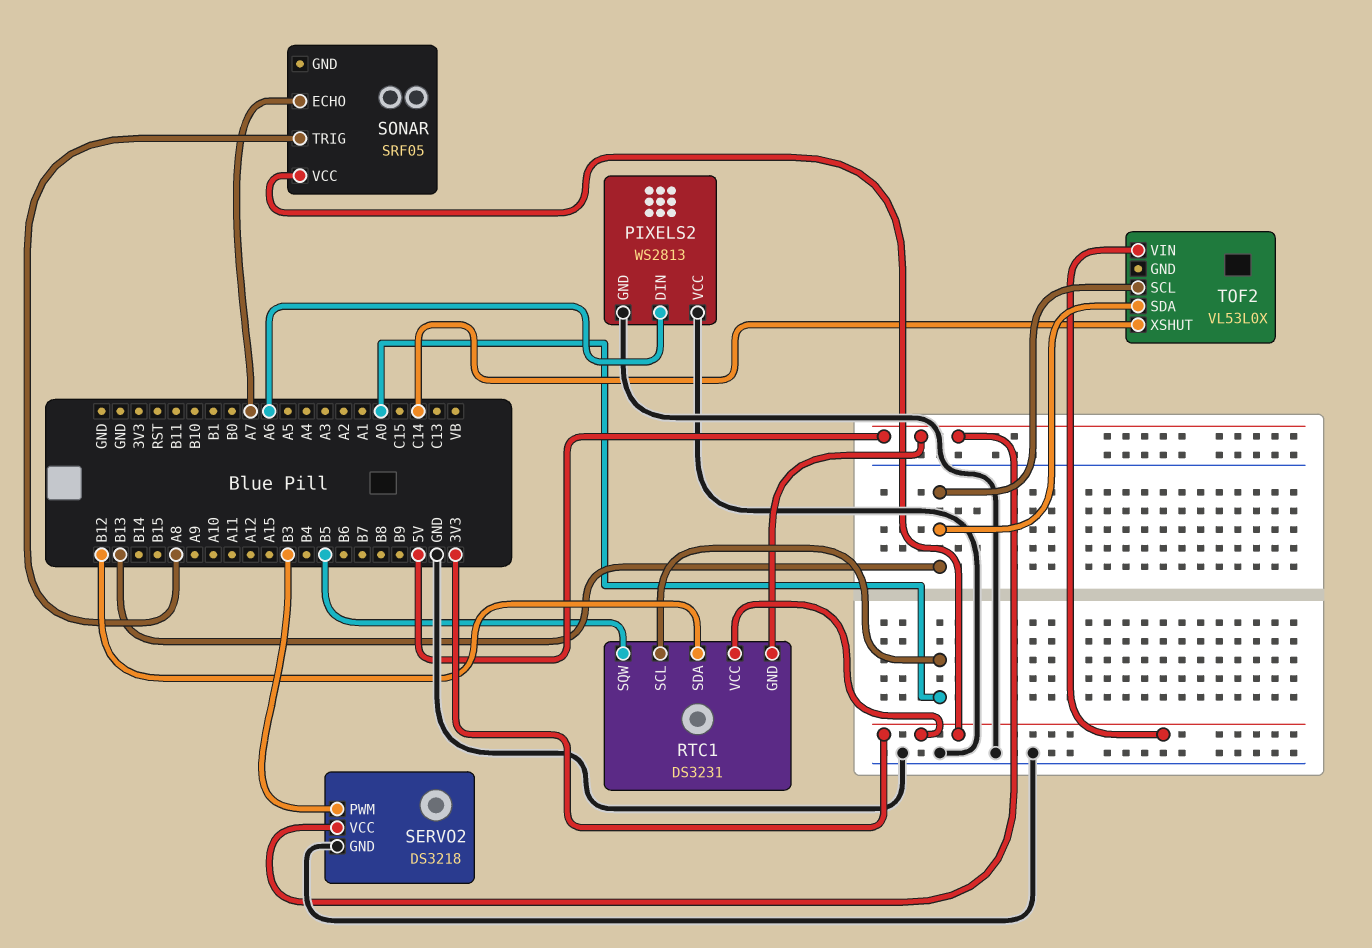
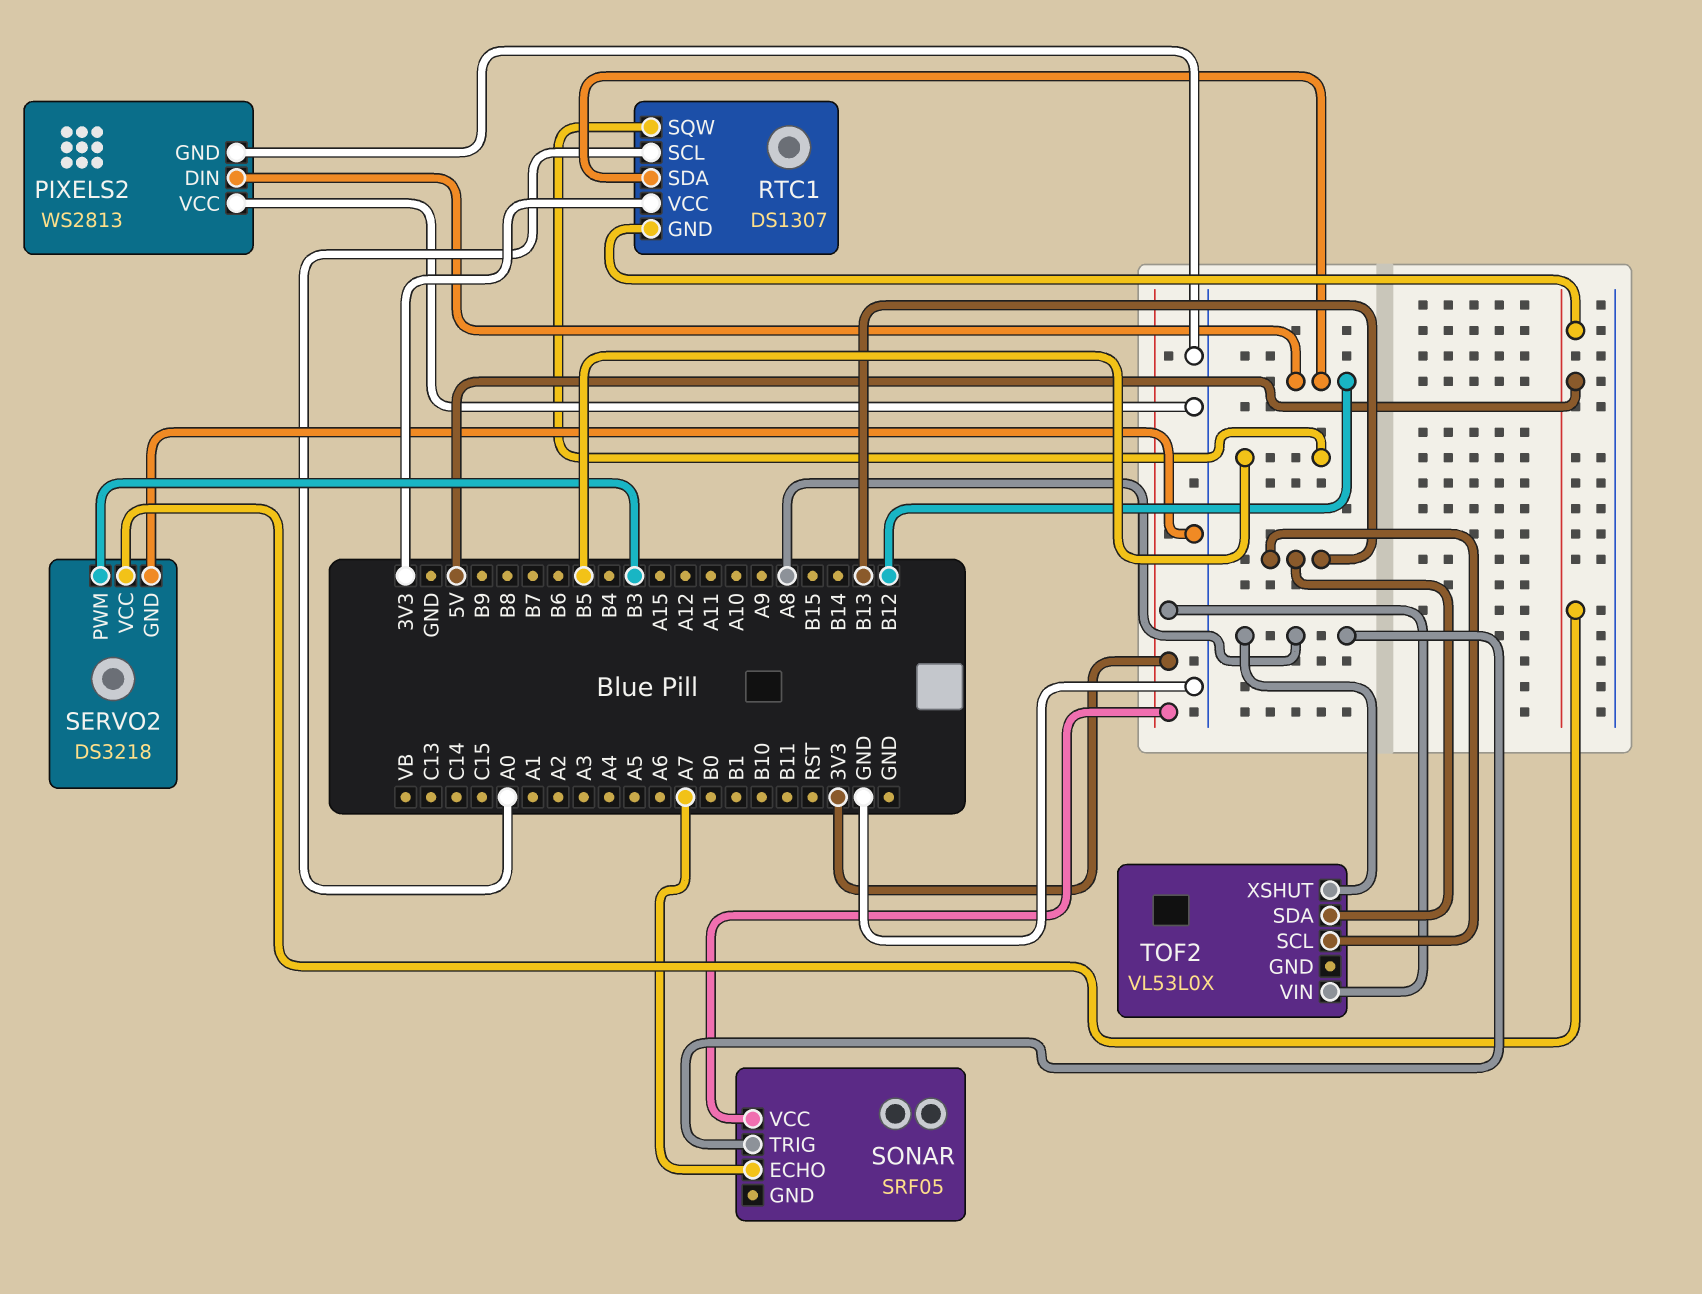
PIXELS2 pin DIN: A6 -> B12
RTC1: DS3231 -> DS1307
TOF2 pin XSHUT: C14 -> A8

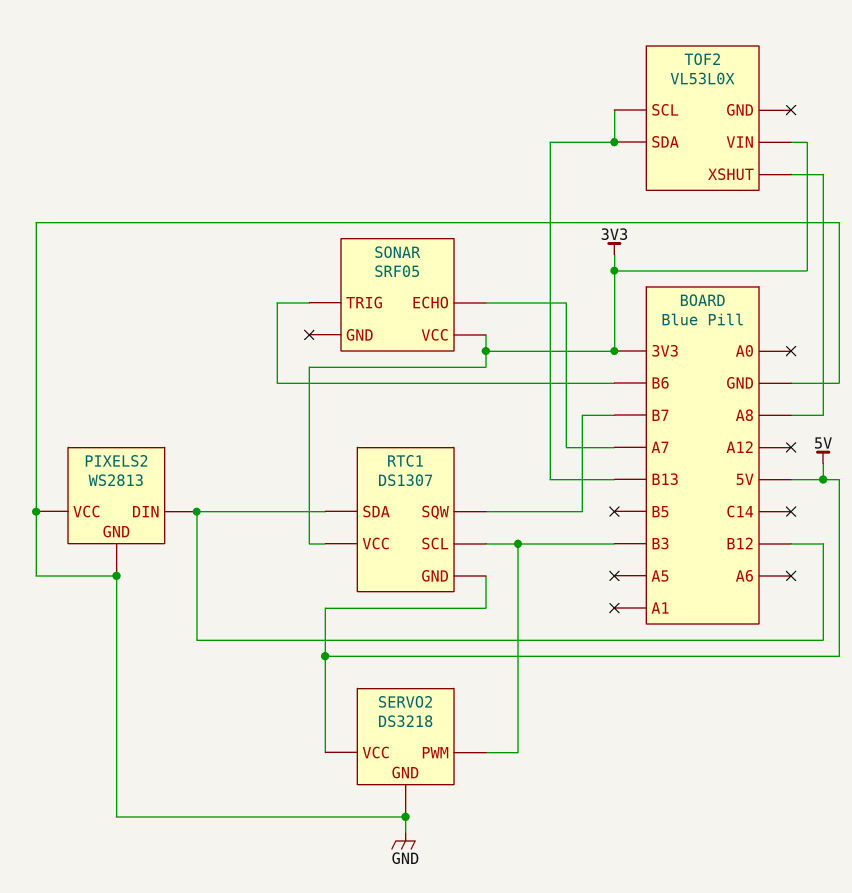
RTC1 pin SCL: A0 -> B3
RTC1 pin SQW: B5 -> B7
SONAR pin TRIG: A8 -> B6

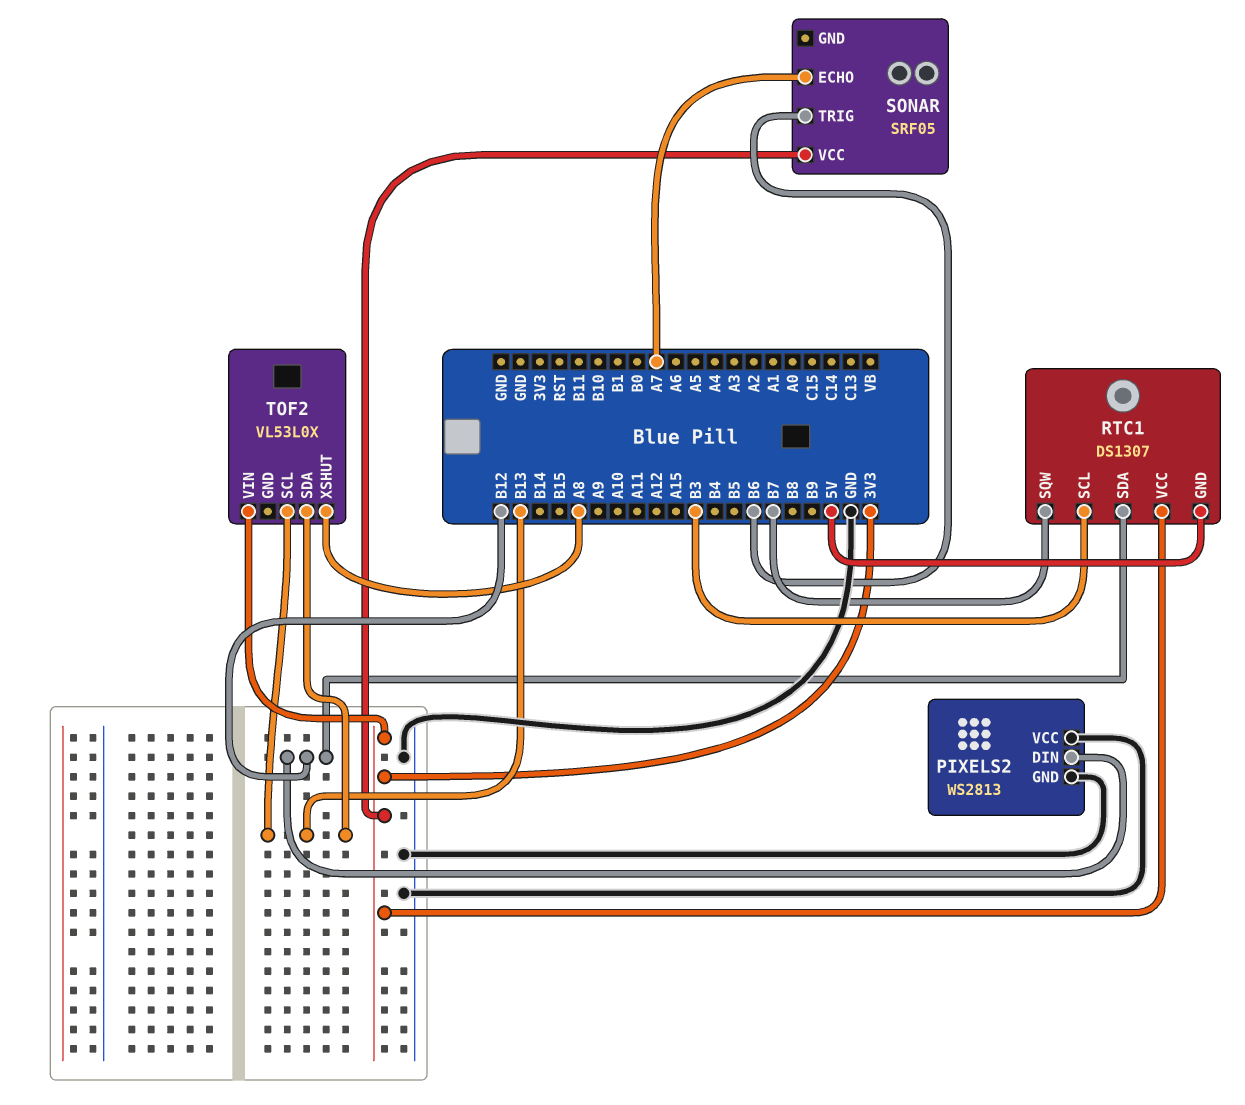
SERVO2: DS3218 -> none
SERVO2 pin GND: GND -> none
SERVO2 pin PWM: B3 -> none
SERVO2 pin VCC: 5V -> none

